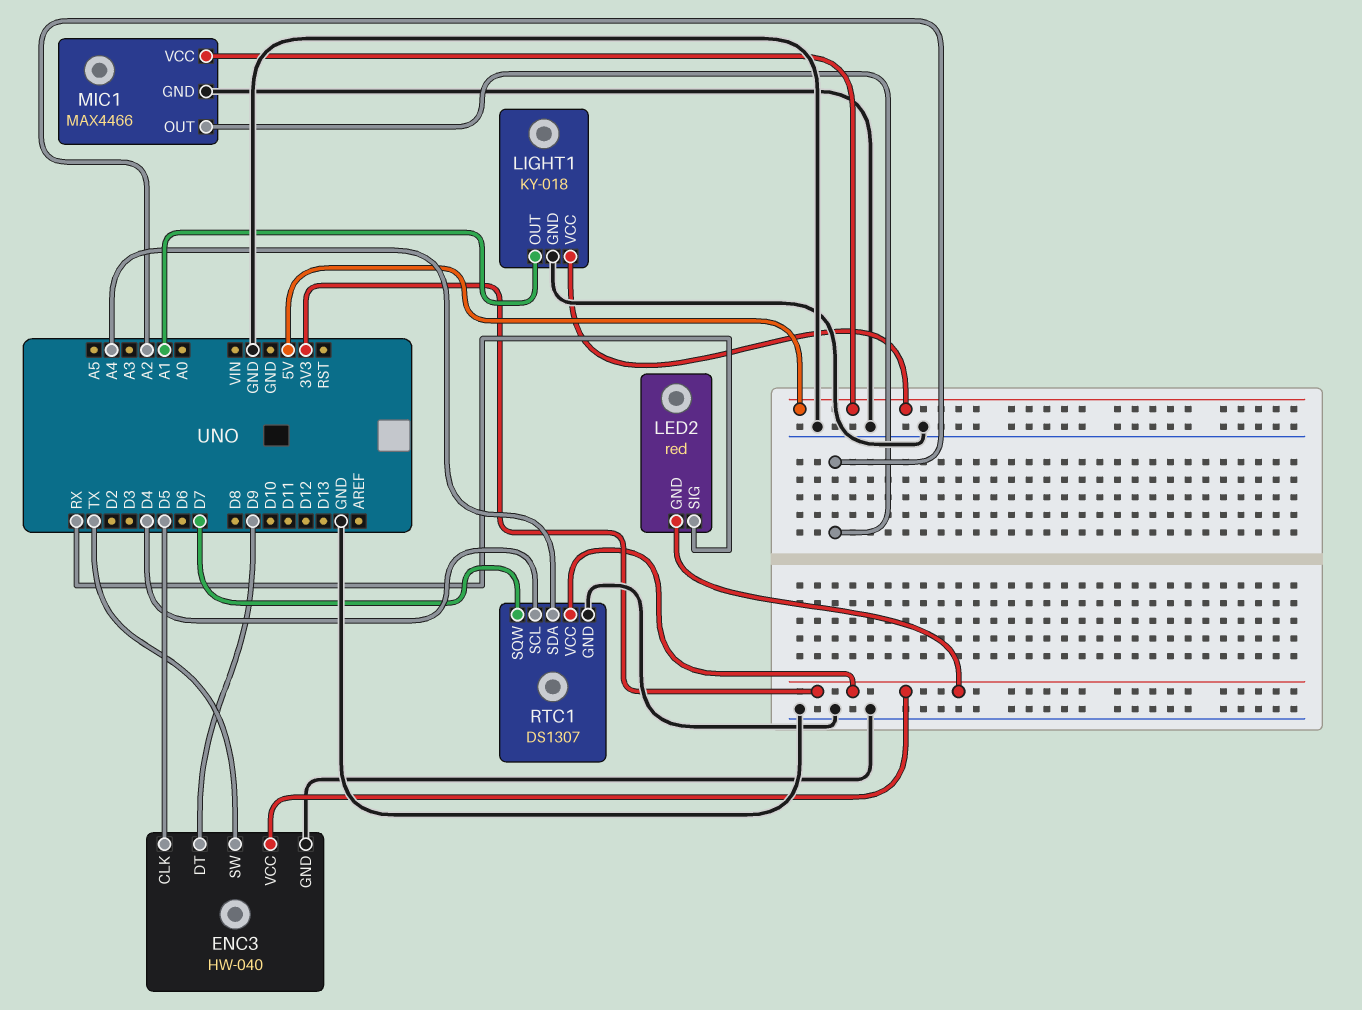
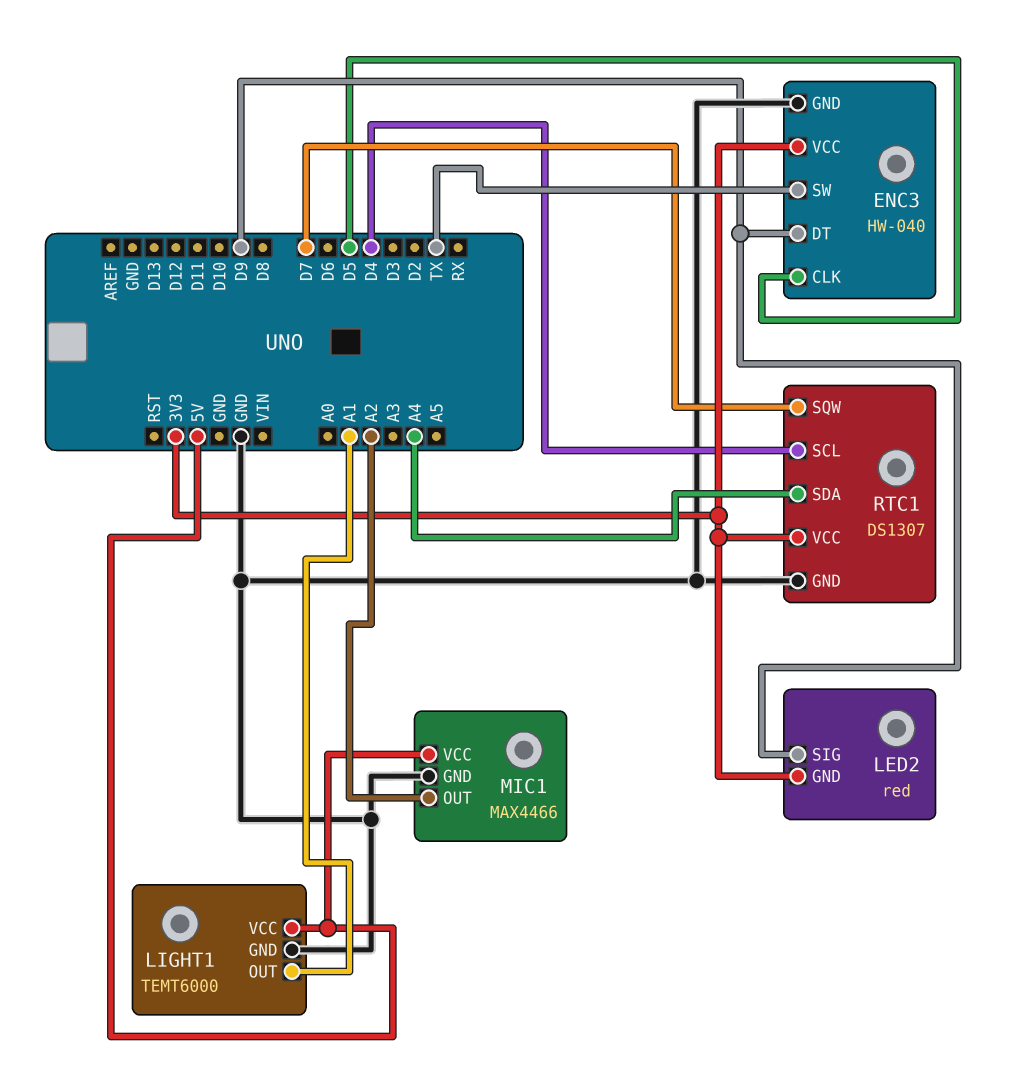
LED2 pin SIG: RX -> D9
LIGHT1: KY-018 -> TEMT6000

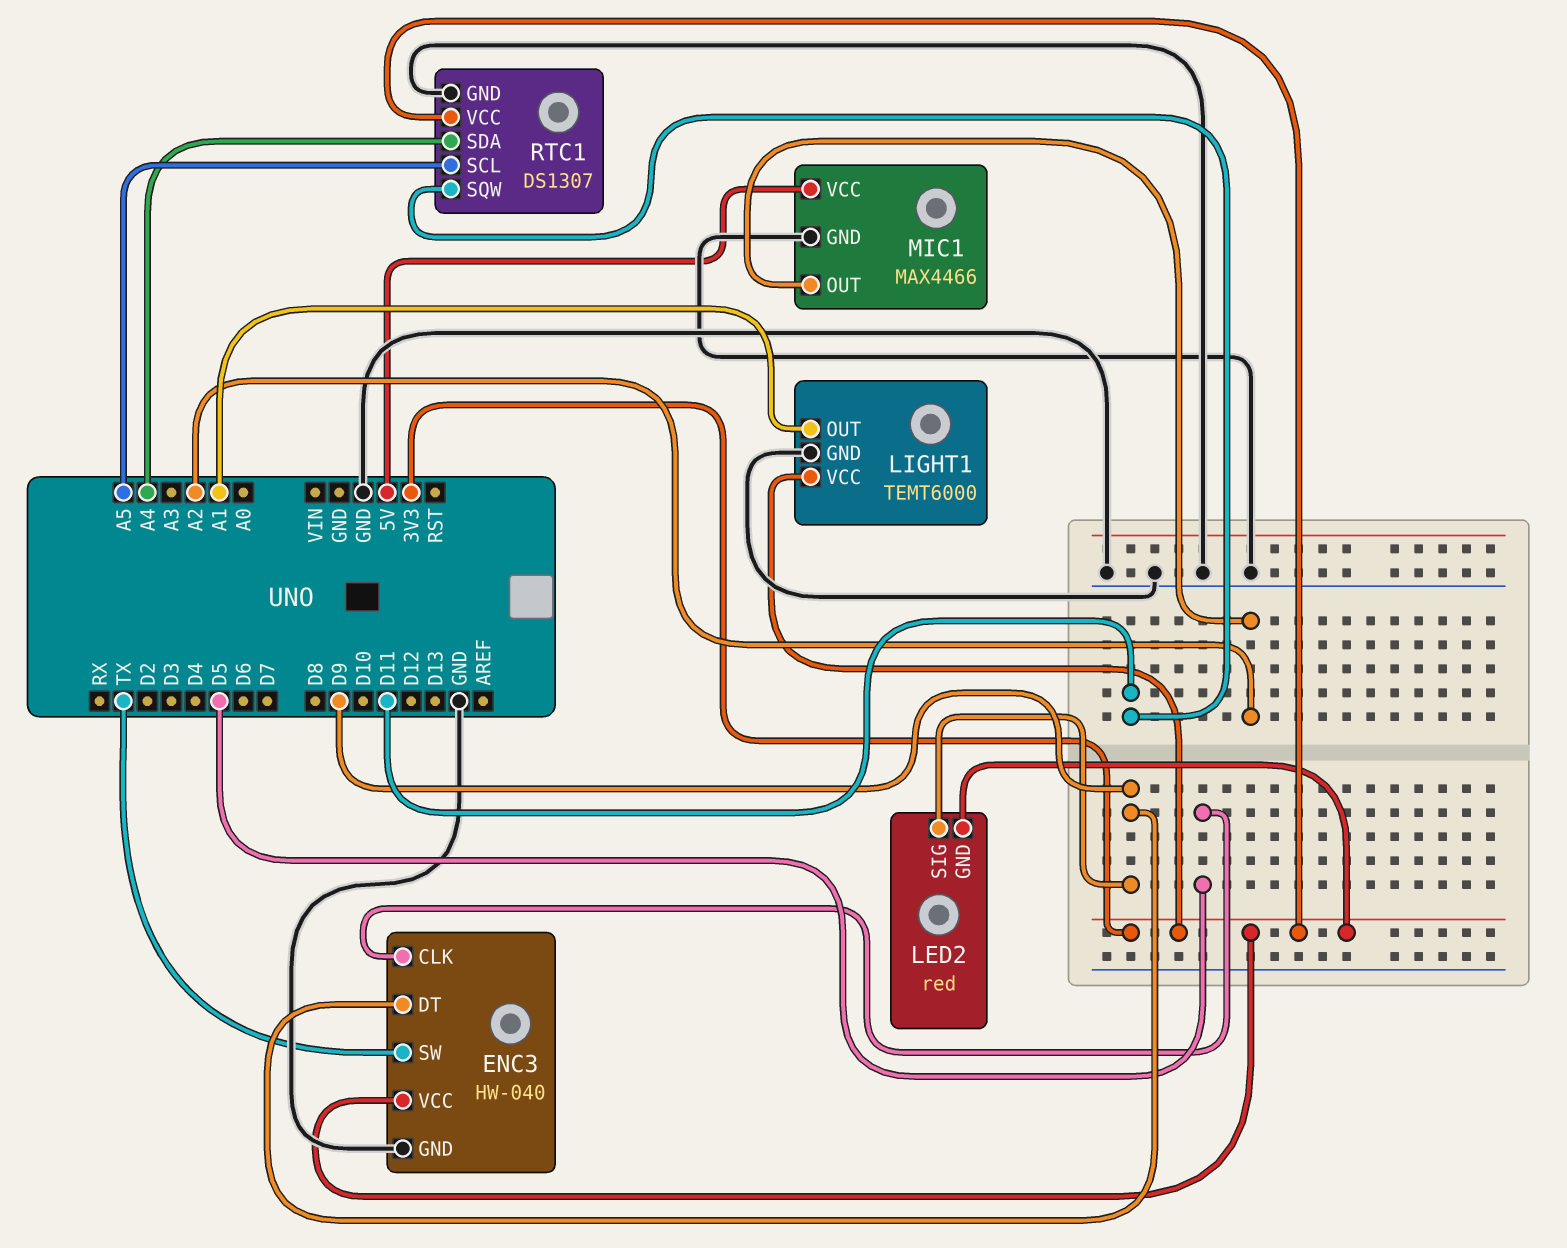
LIGHT1 pin VCC: 5V -> 3V3
RTC1 pin SCL: D4 -> A5
RTC1 pin SQW: D7 -> D11

